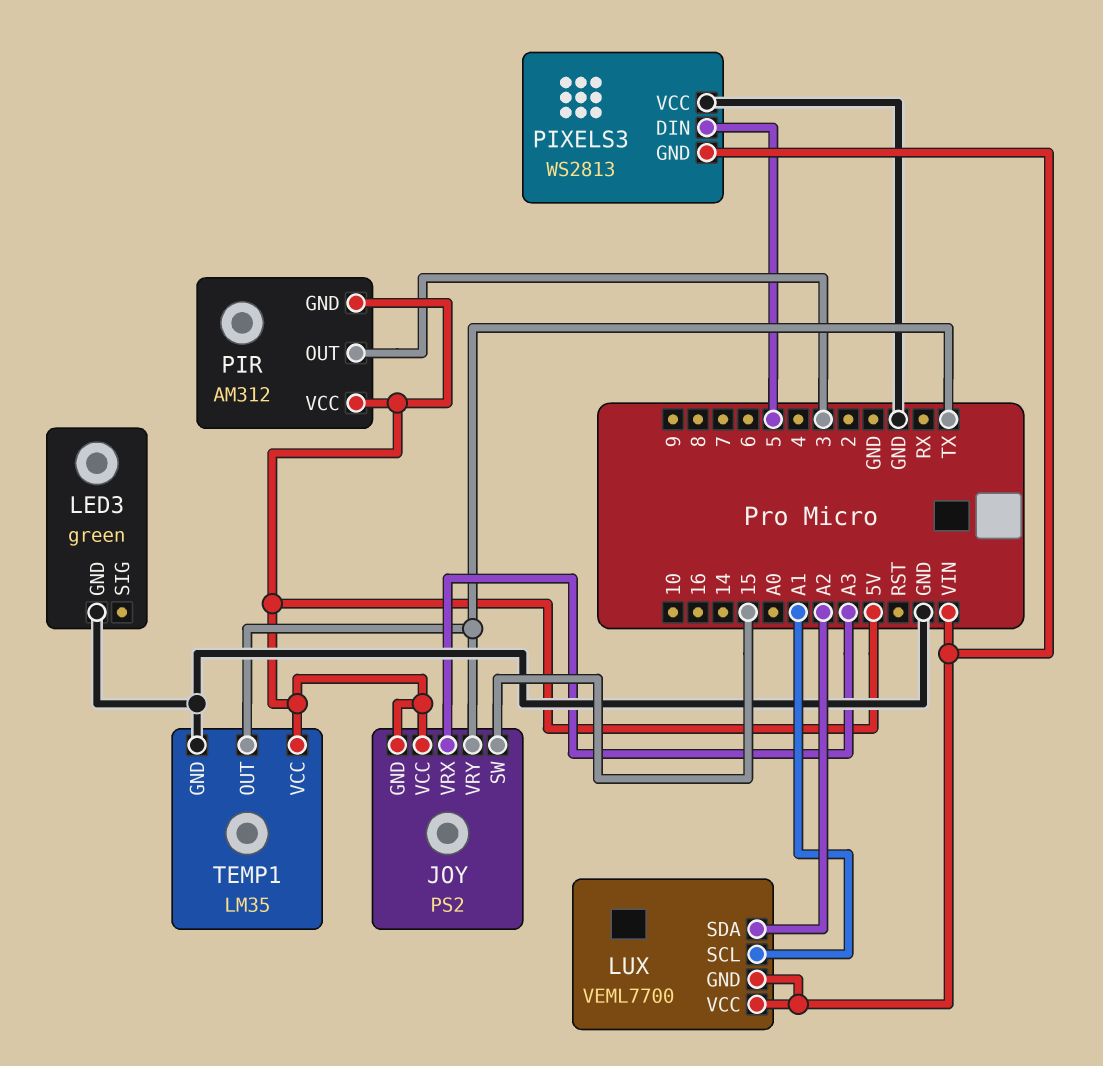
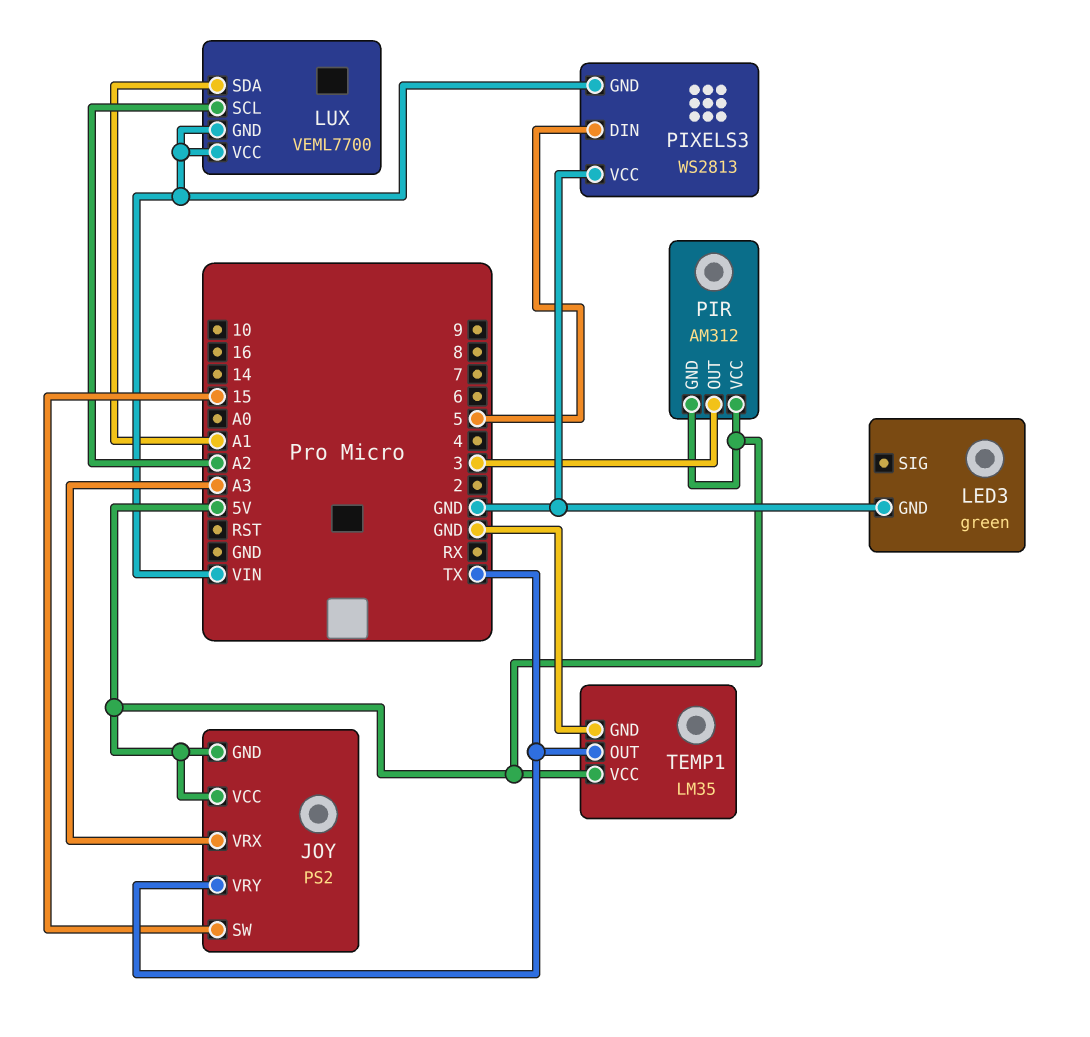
LUX pin SCL: A1 -> A2
LUX pin SDA: A2 -> A1

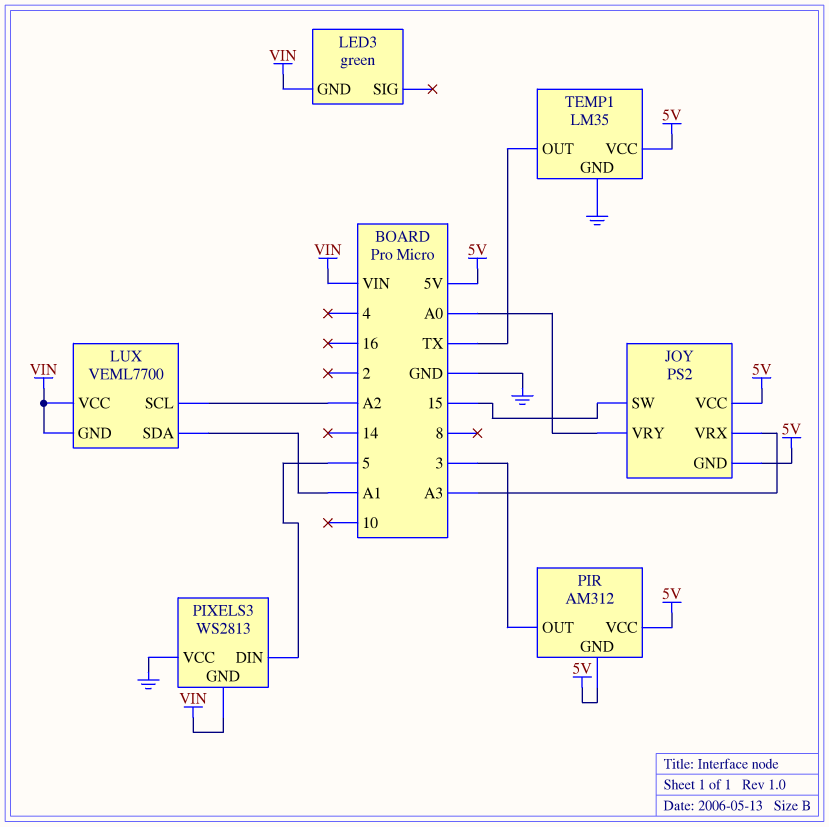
JOY pin VRY: TX -> A0
LED3 pin GND: GND -> VIN

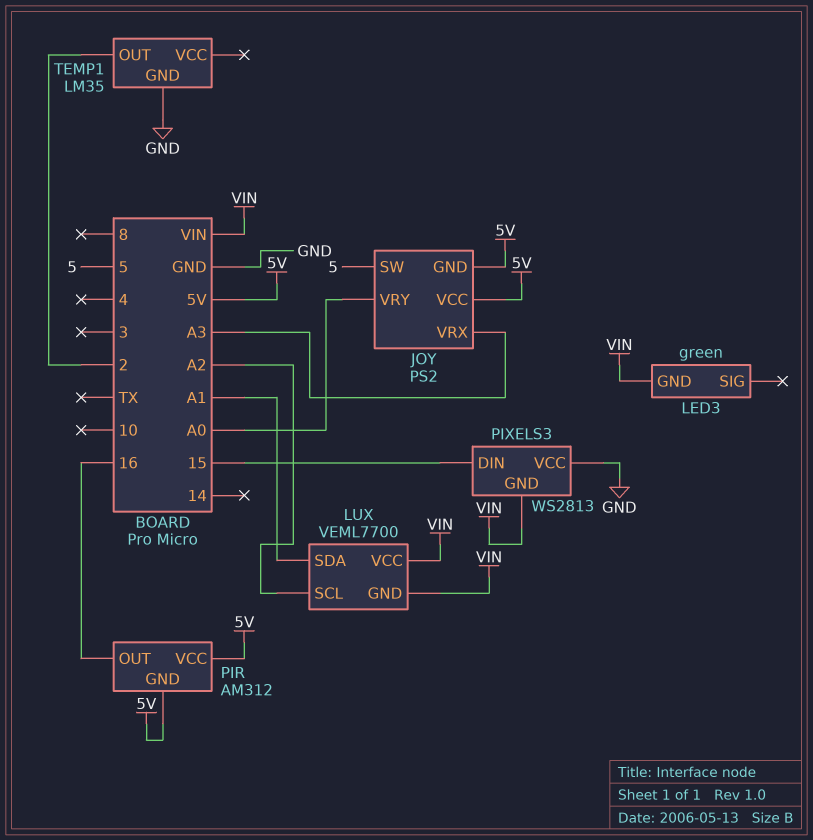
JOY pin SW: 15 -> 5
PIR pin OUT: 3 -> 16
PIXELS3 pin DIN: 5 -> 15
TEMP1 pin OUT: TX -> 2
TEMP1 pin VCC: 5V -> none

